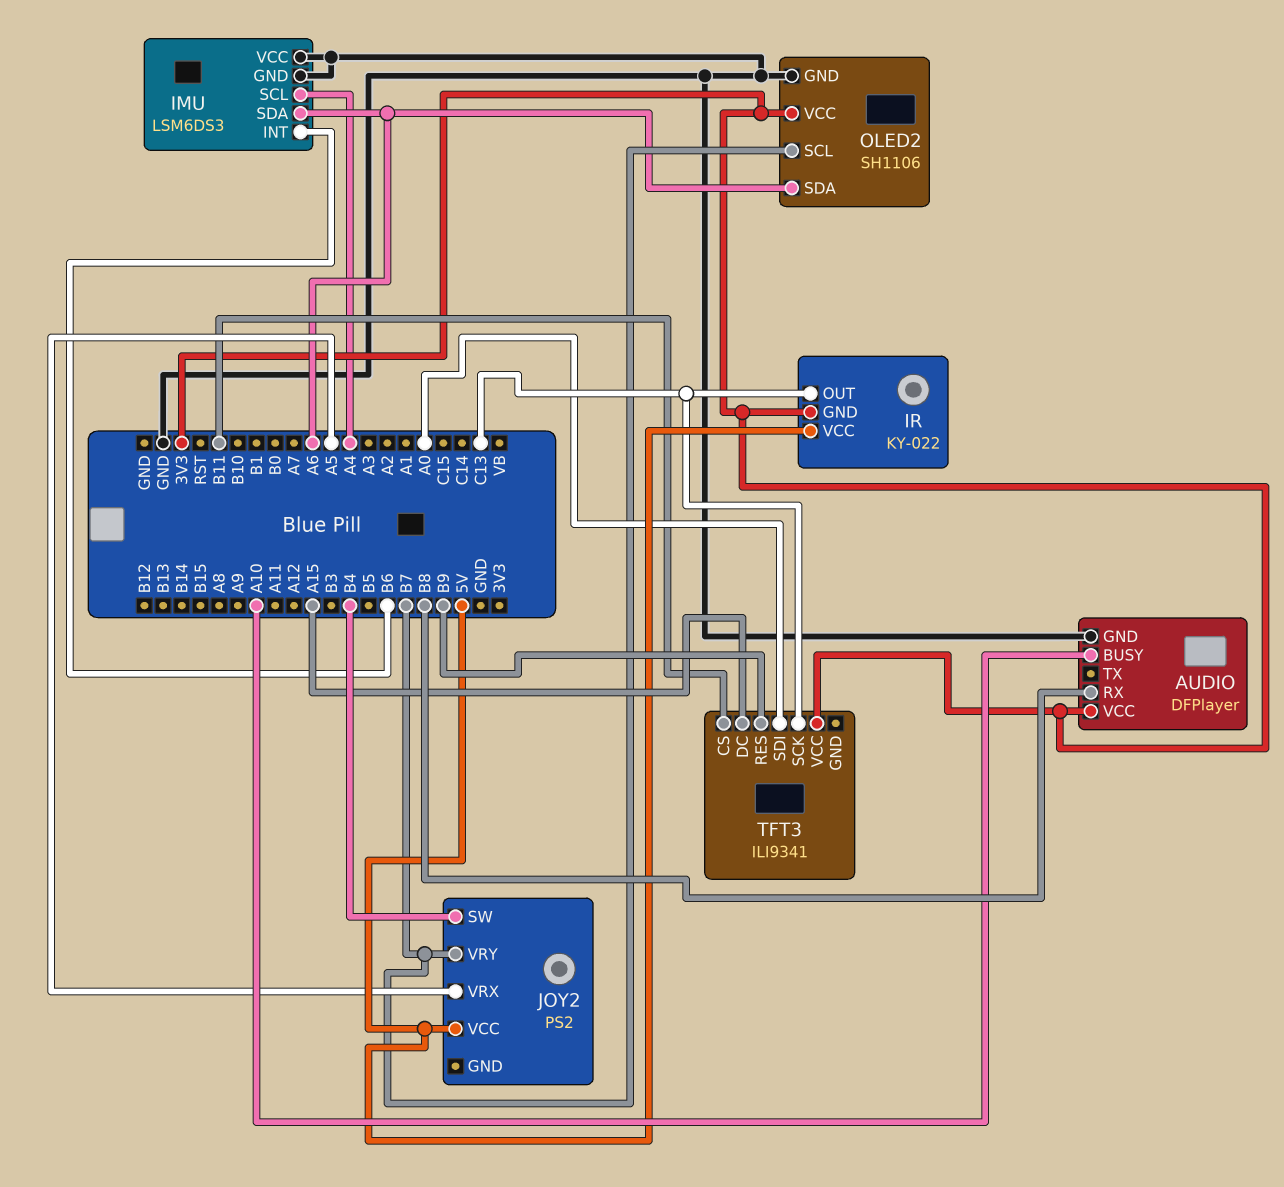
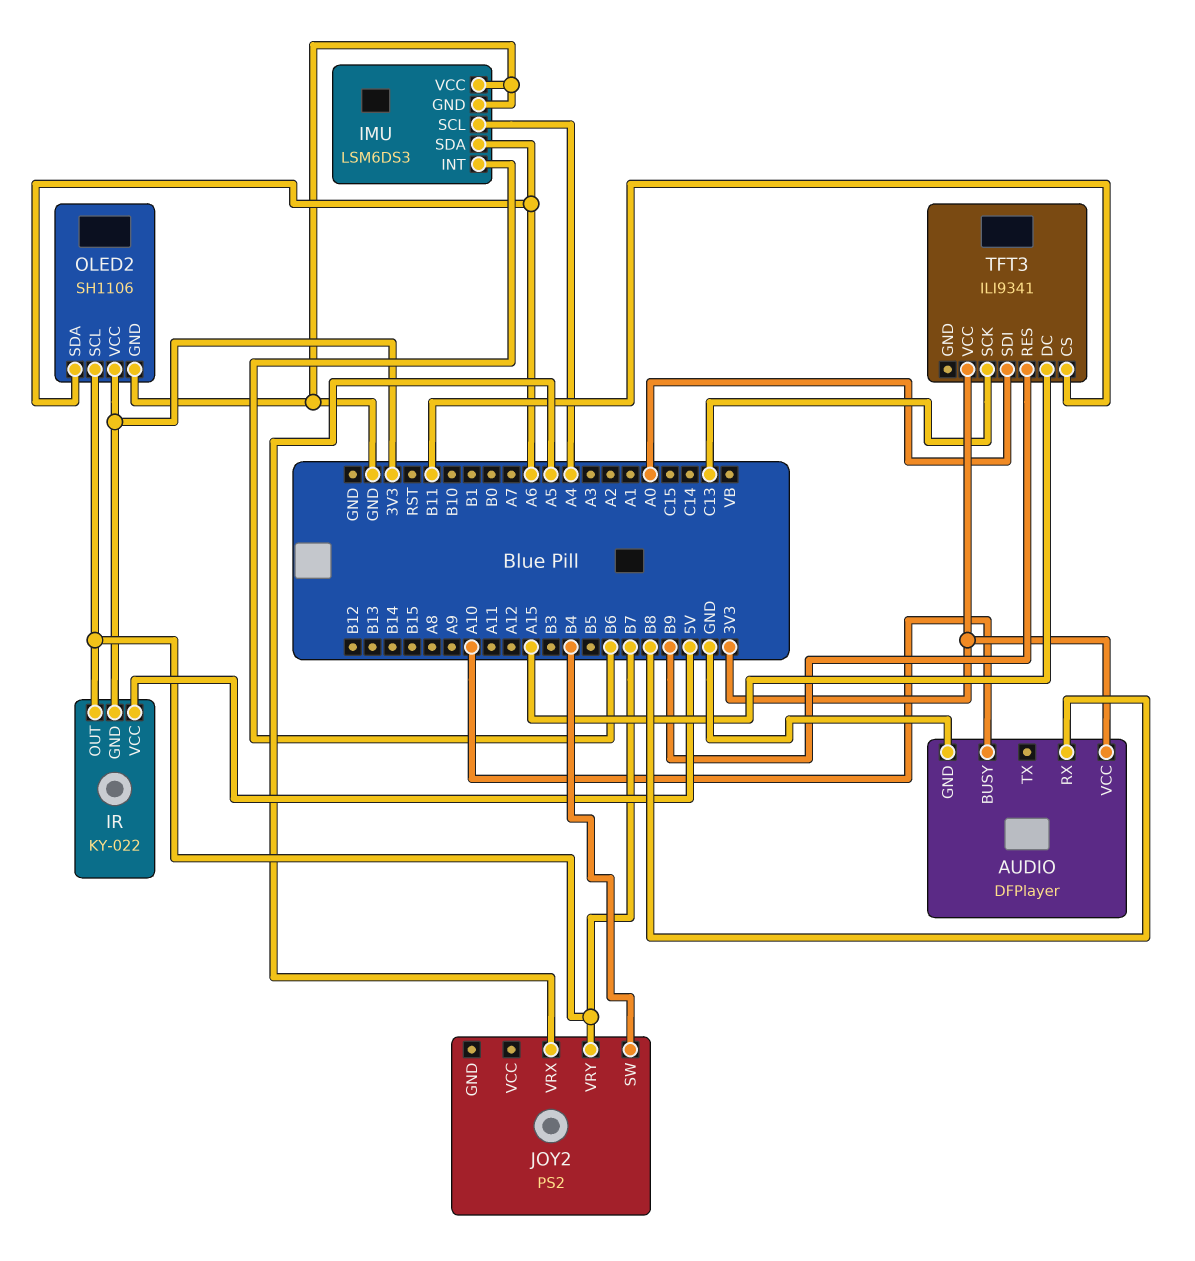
IR pin OUT: C13 -> B7
JOY2 pin VCC: 5V -> none

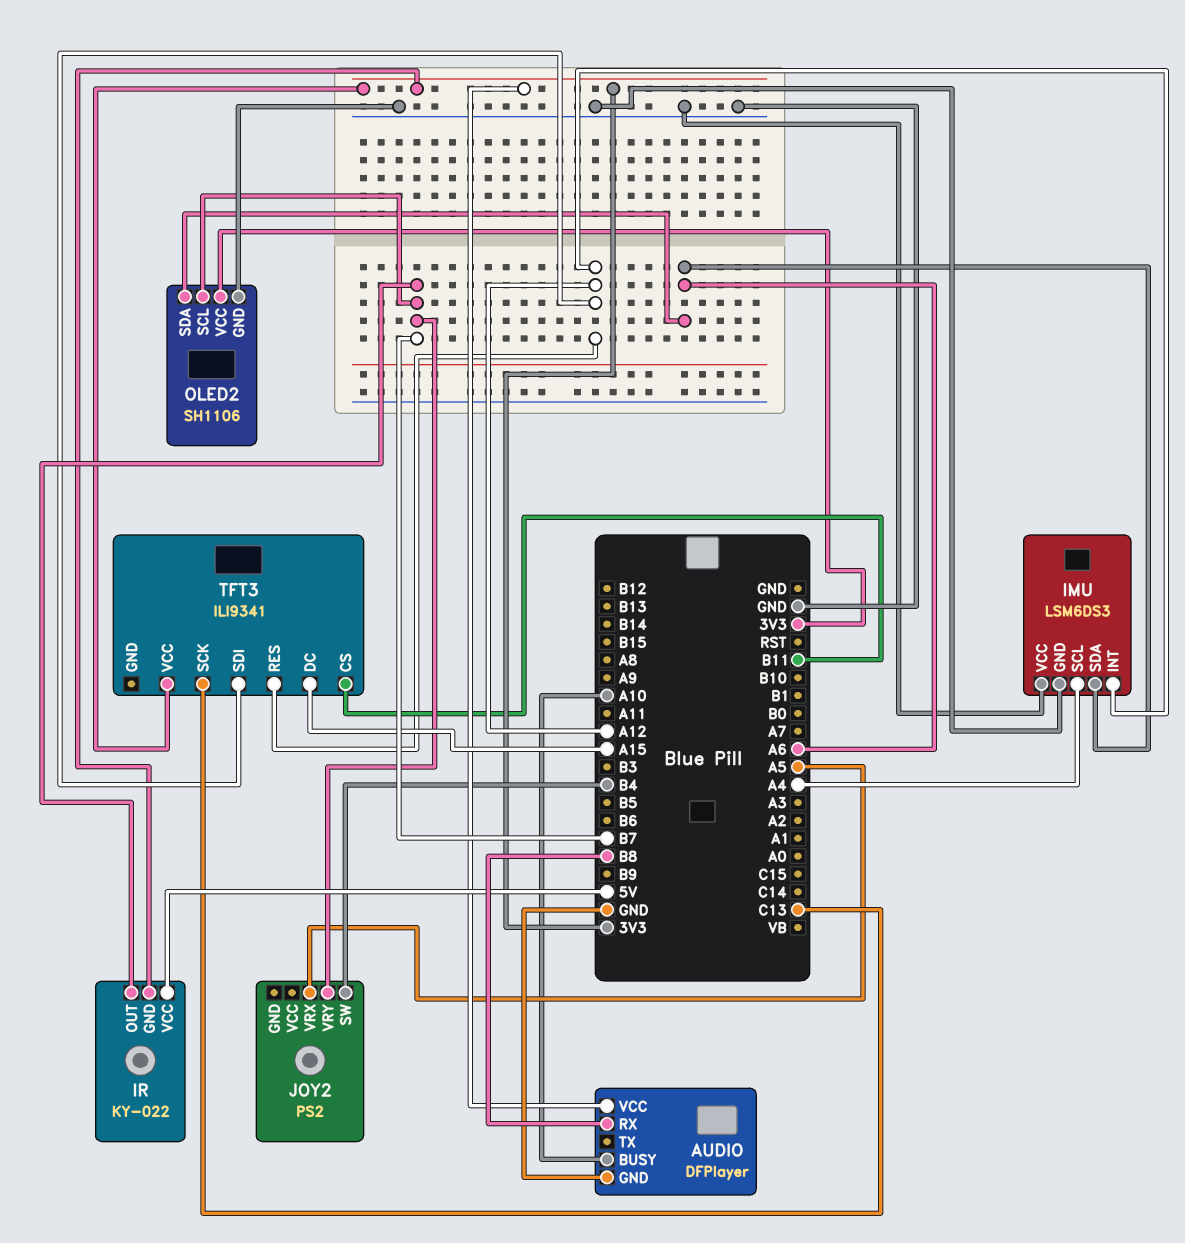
IMU pin INT: B6 -> A12
TFT3 pin RES: B9 -> A12
TFT3 pin SDI: A0 -> A12

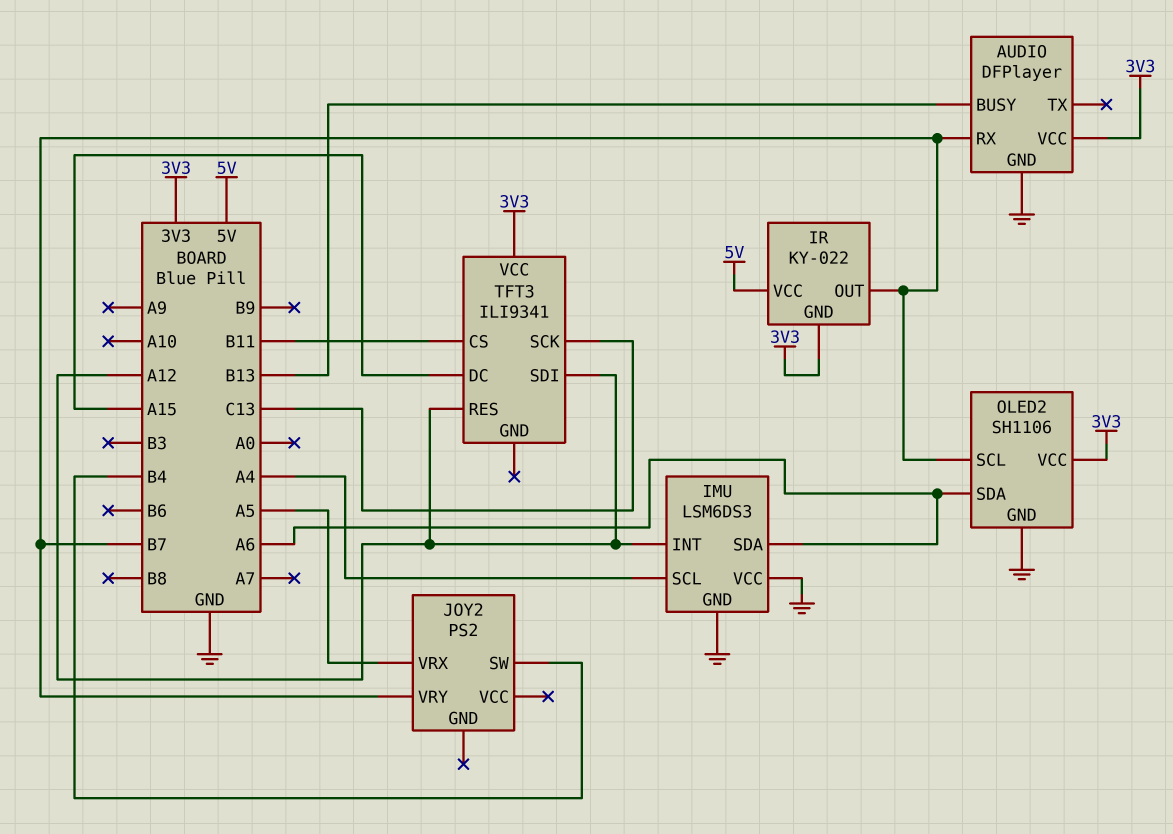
AUDIO pin BUSY: A10 -> B13
AUDIO pin RX: B8 -> B7

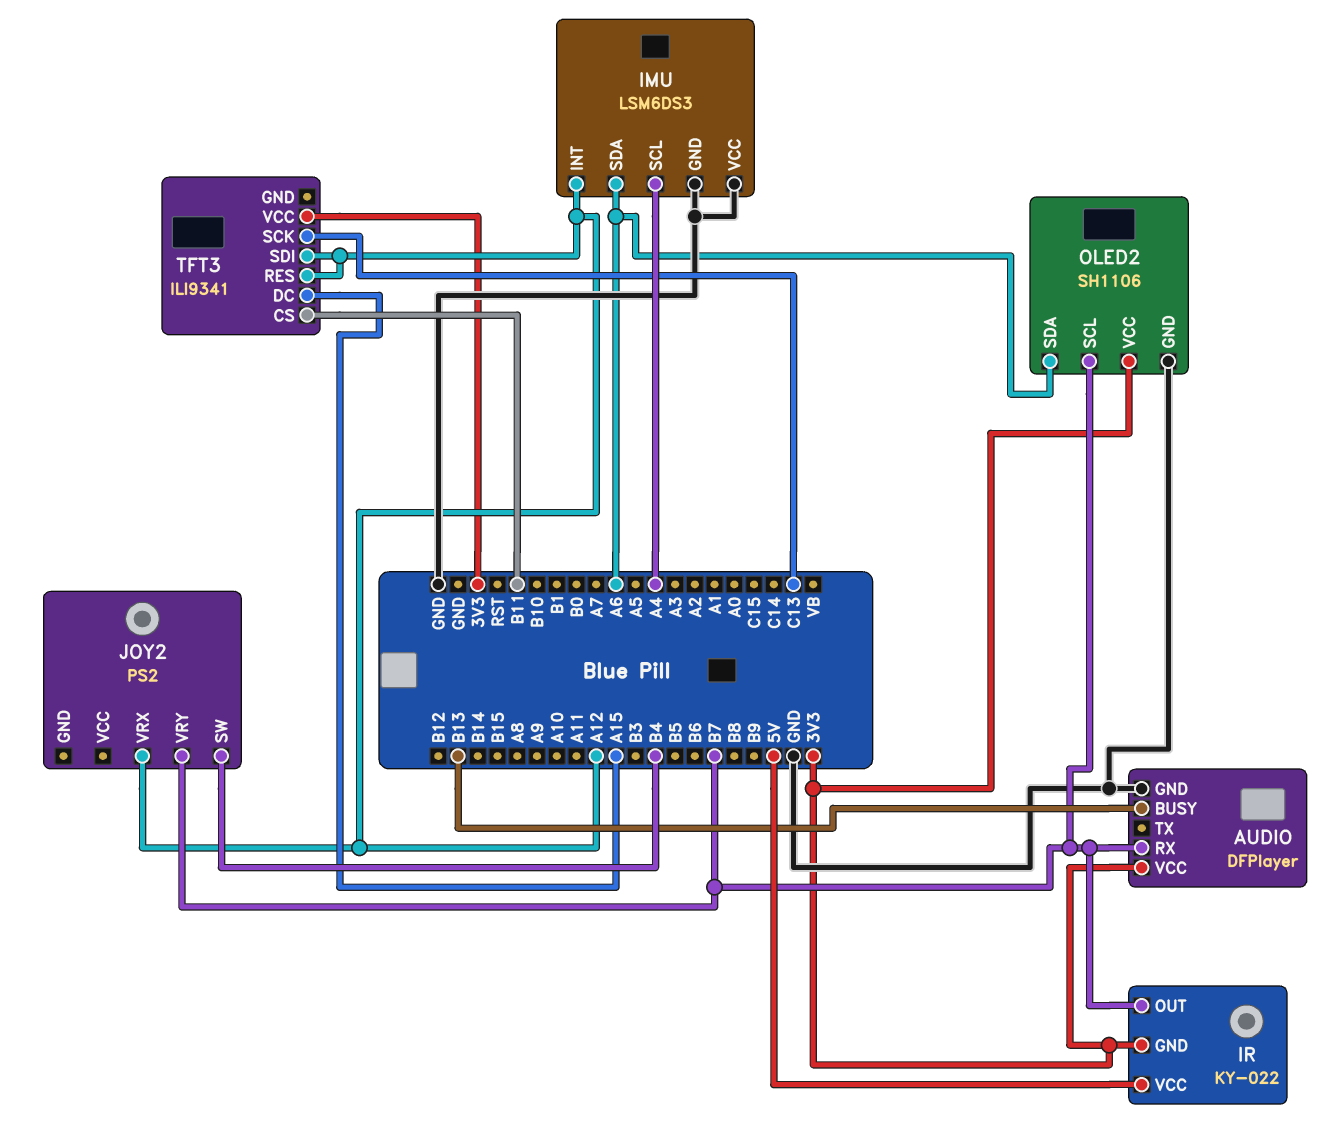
JOY2 pin VRX: A5 -> A12

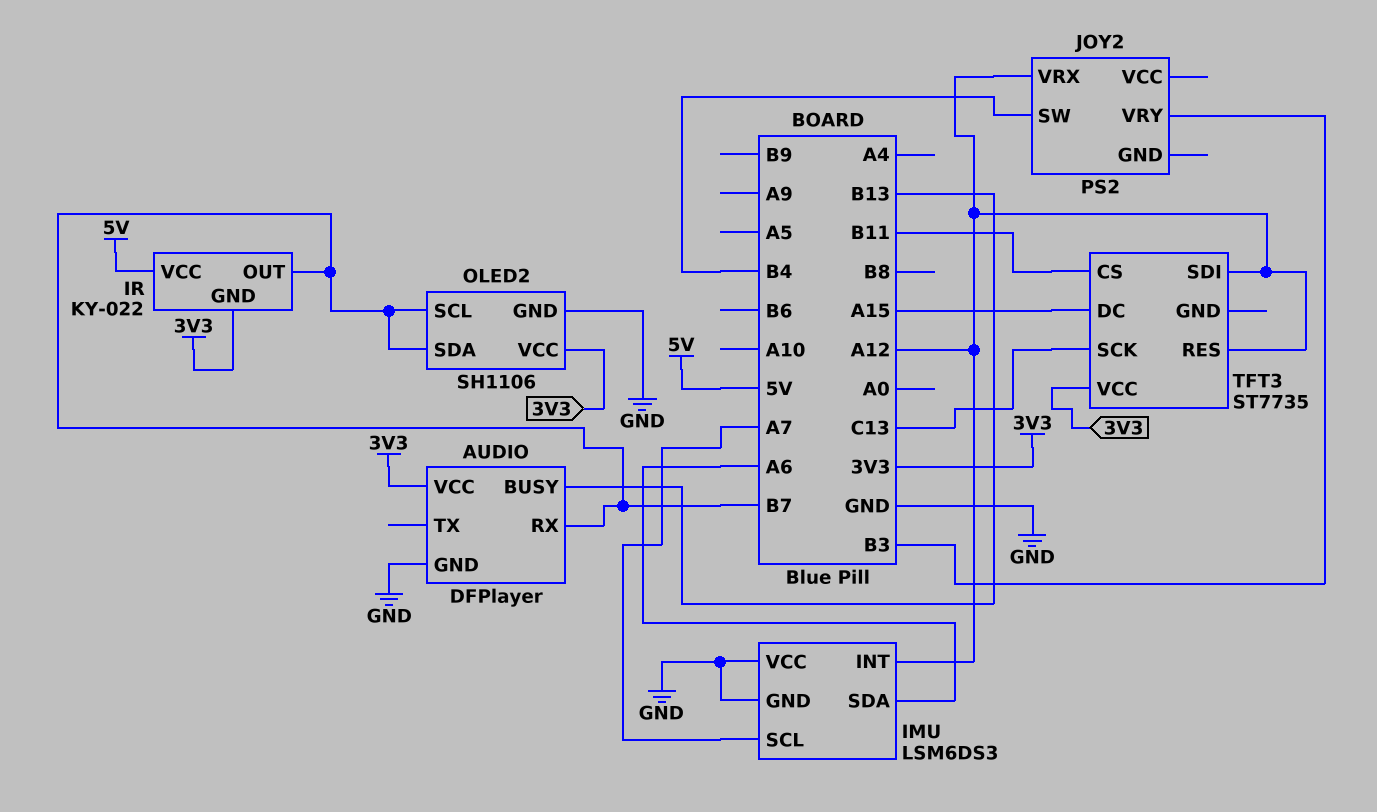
IMU pin SCL: A4 -> A7
JOY2 pin VRY: B7 -> B3
OLED2 pin SDA: A6 -> B7
TFT3: ILI9341 -> ST7735

